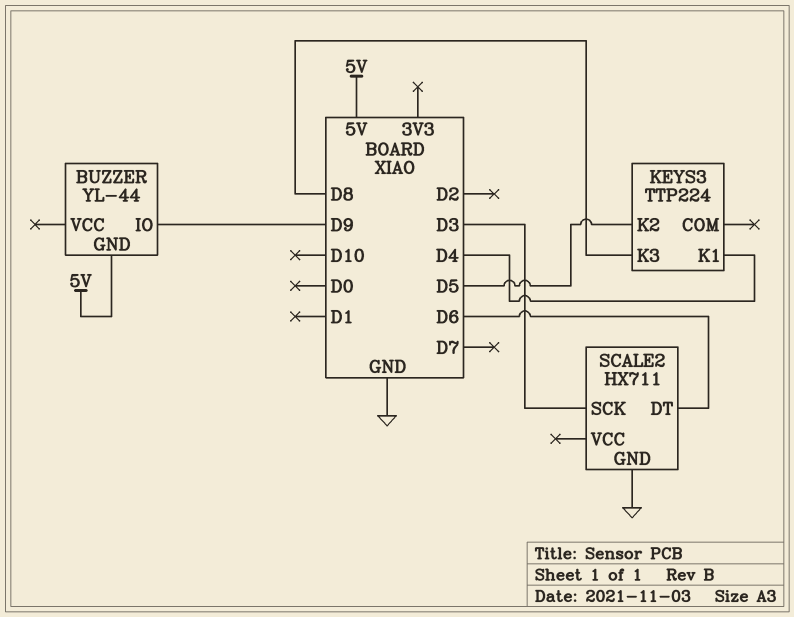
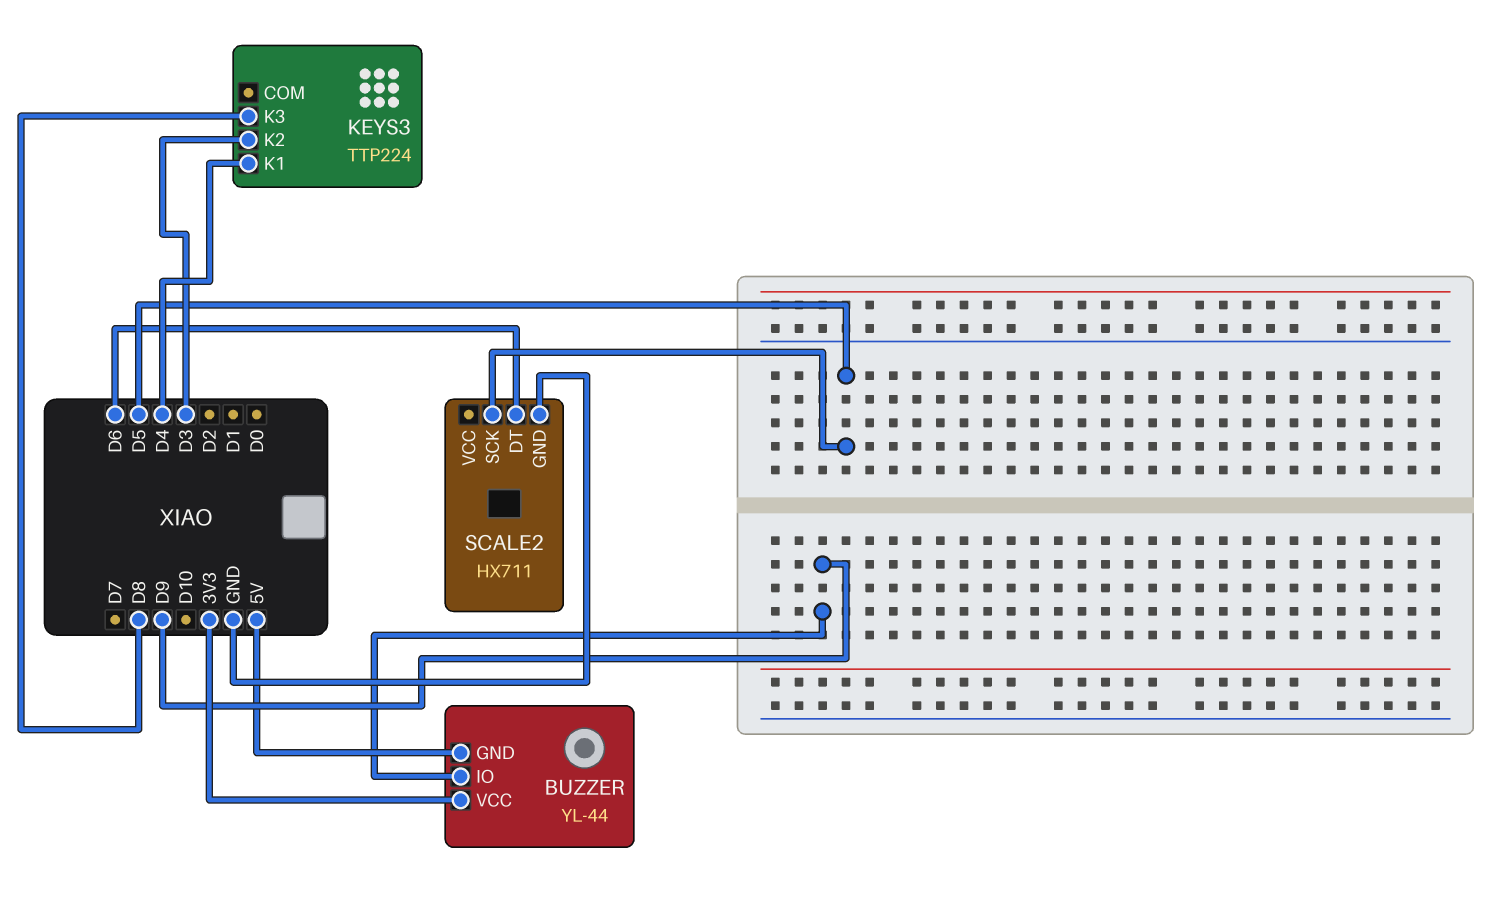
BUZZER pin VCC: none -> 3V3
KEYS3 pin K2: D5 -> D3
SCALE2 pin SCK: D3 -> D5

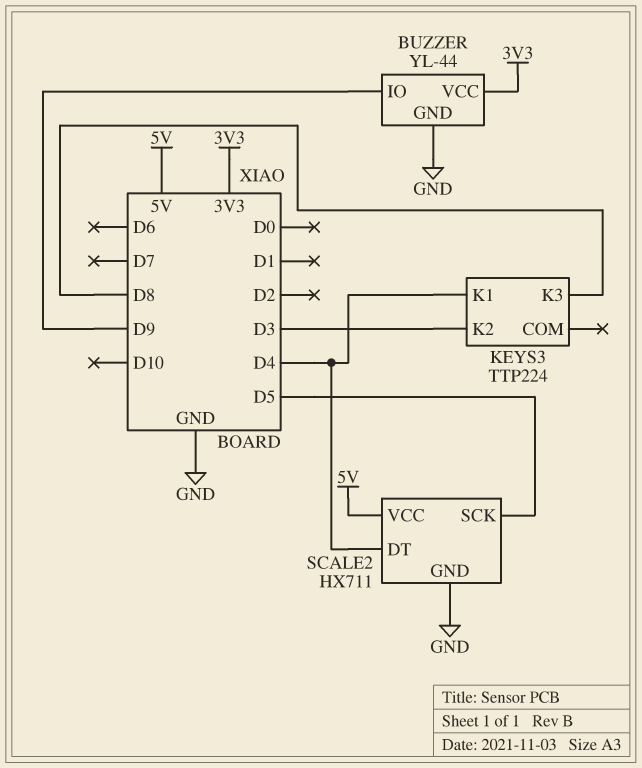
BUZZER pin GND: 5V -> GND
SCALE2 pin DT: D6 -> D4
SCALE2 pin VCC: none -> 5V

